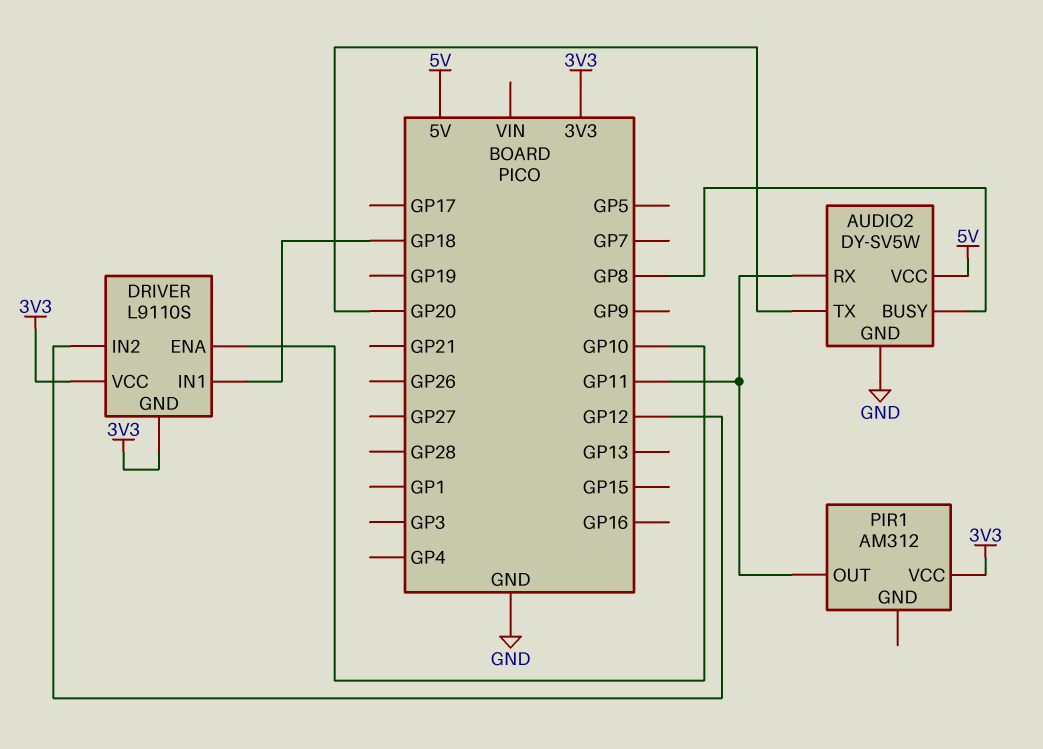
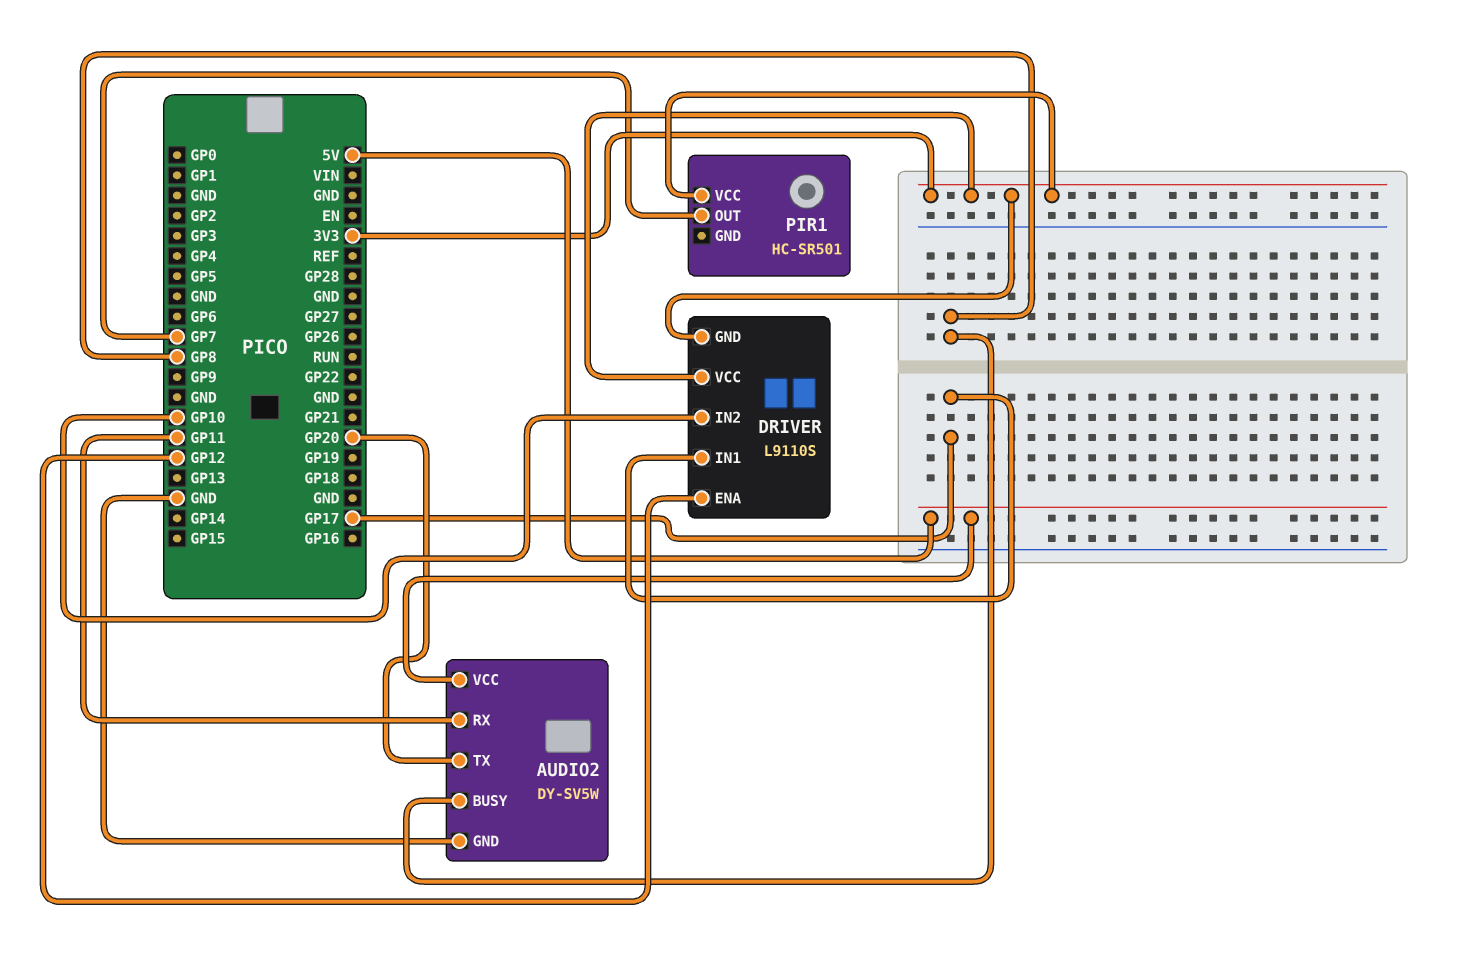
DRIVER pin ENA: GP10 -> GP12
DRIVER pin IN1: GP18 -> GP17
DRIVER pin IN2: GP12 -> GP10
PIR1: AM312 -> HC-SR501
PIR1 pin OUT: GP11 -> GP7

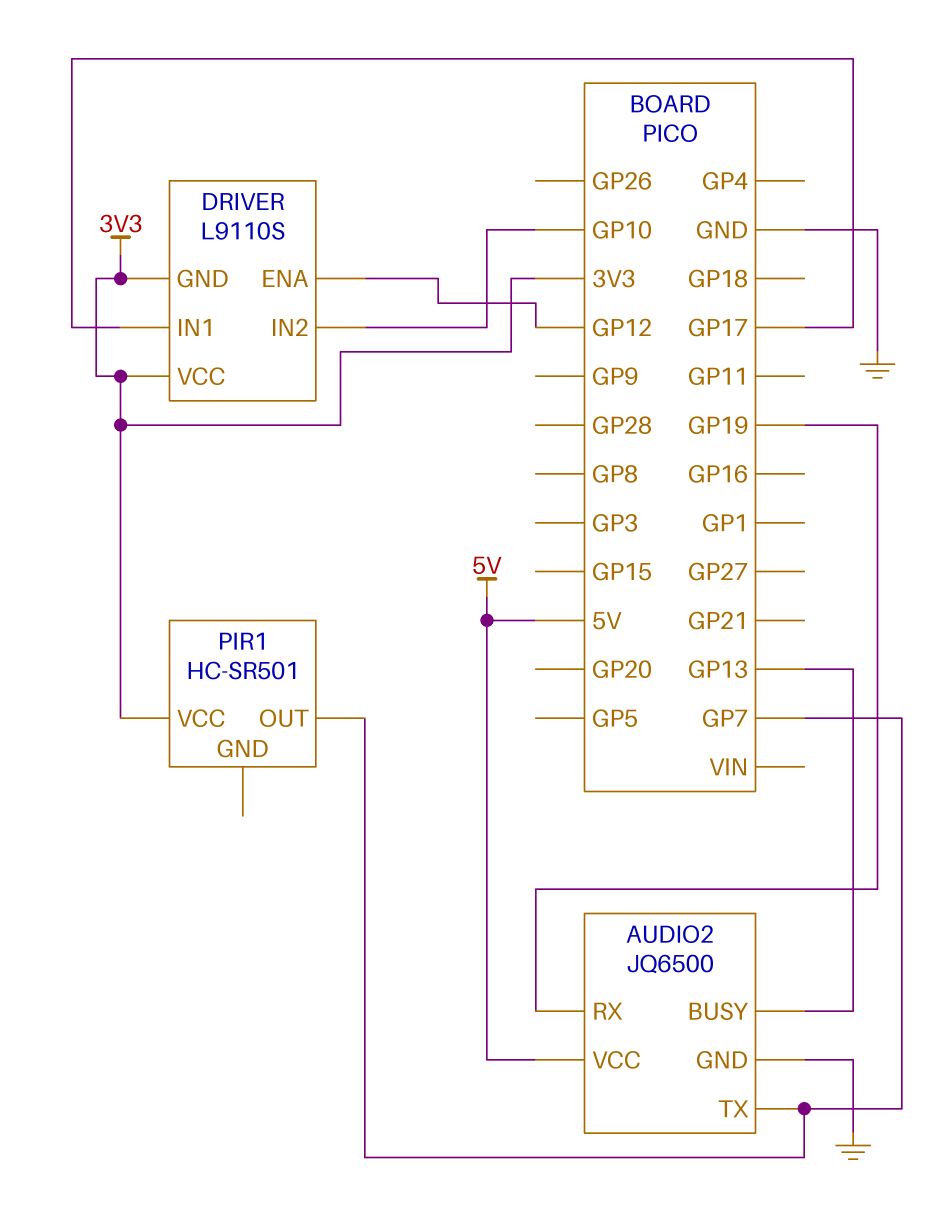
AUDIO2: DY-SV5W -> JQ6500
AUDIO2 pin BUSY: GP8 -> GP13
AUDIO2 pin RX: GP11 -> GP19
AUDIO2 pin TX: GP20 -> GP7

